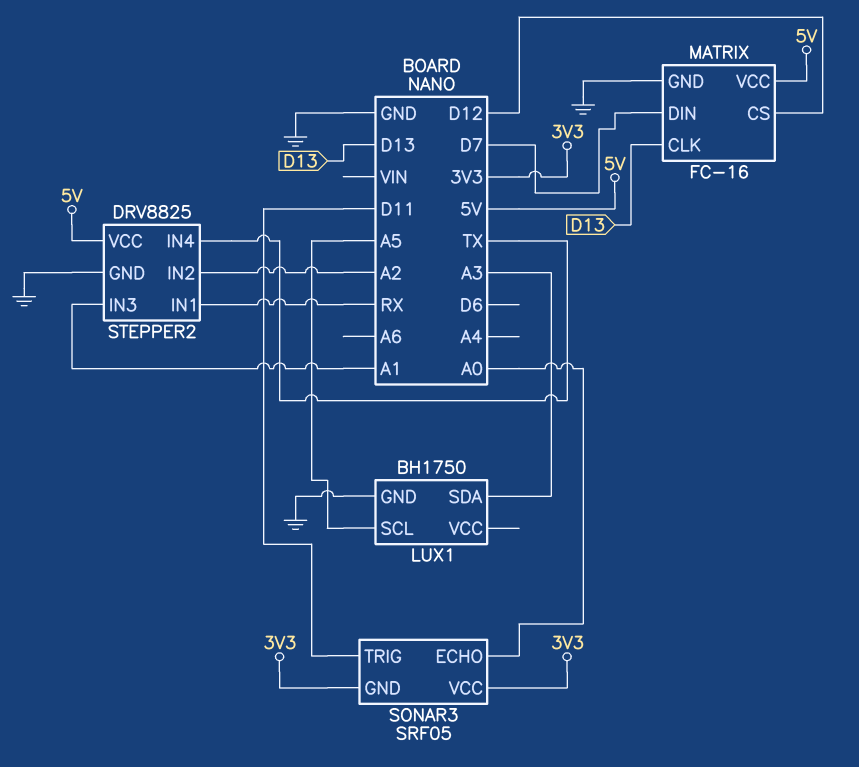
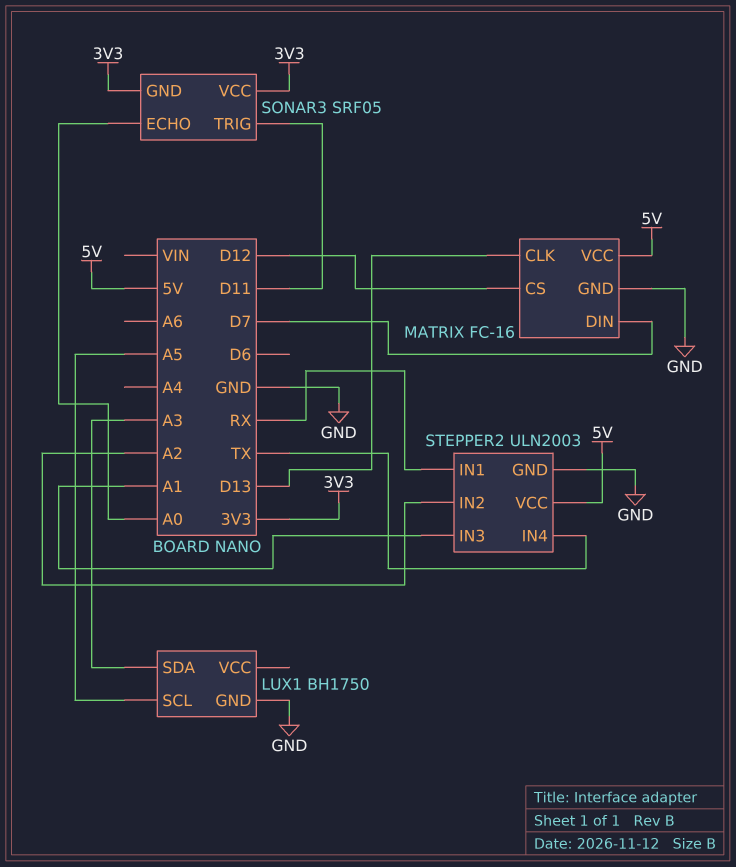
STEPPER2: DRV8825 -> ULN2003

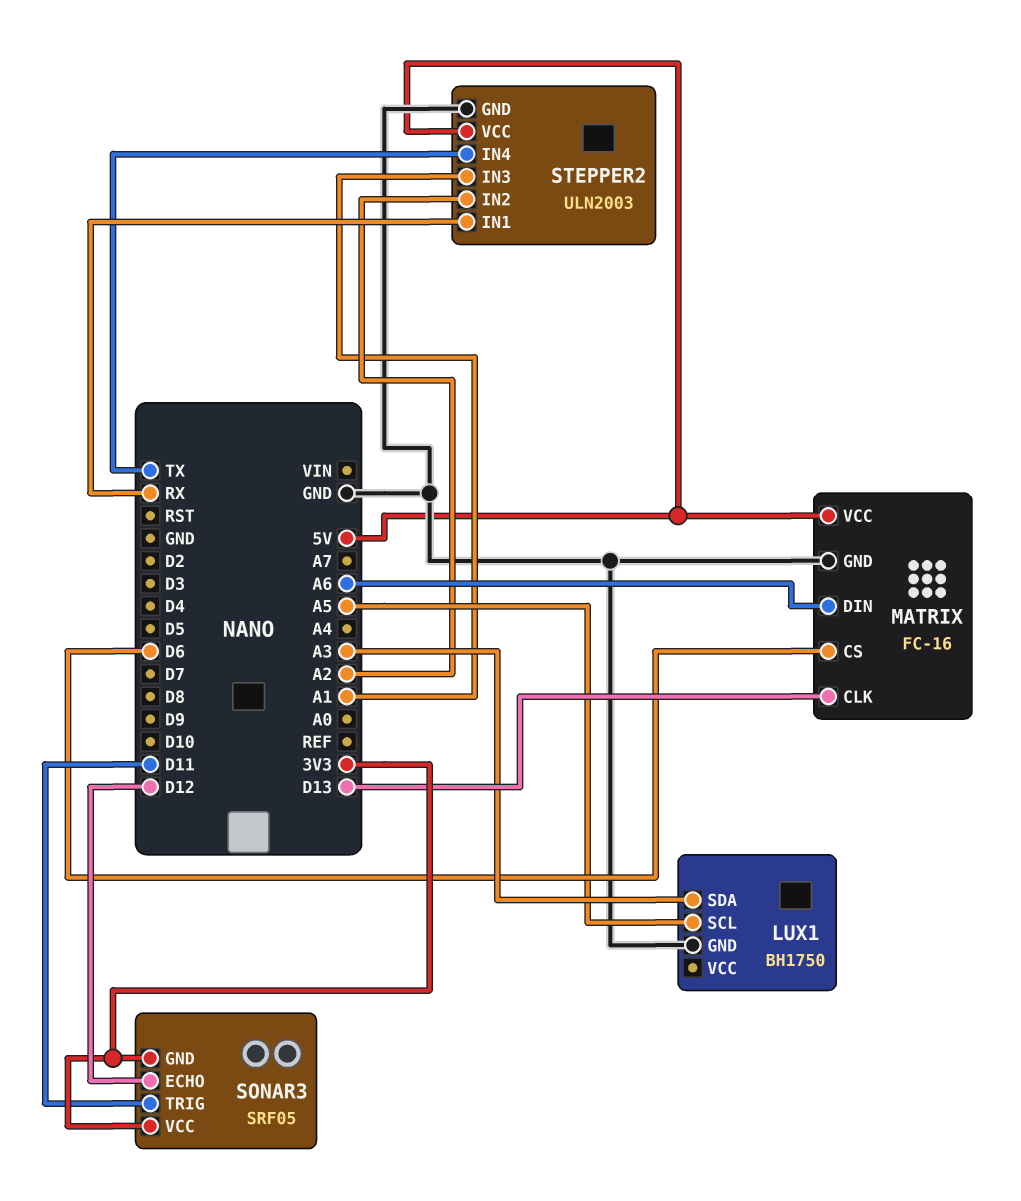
MATRIX pin CS: D12 -> D6
MATRIX pin DIN: D7 -> A6
SONAR3 pin ECHO: A0 -> D12

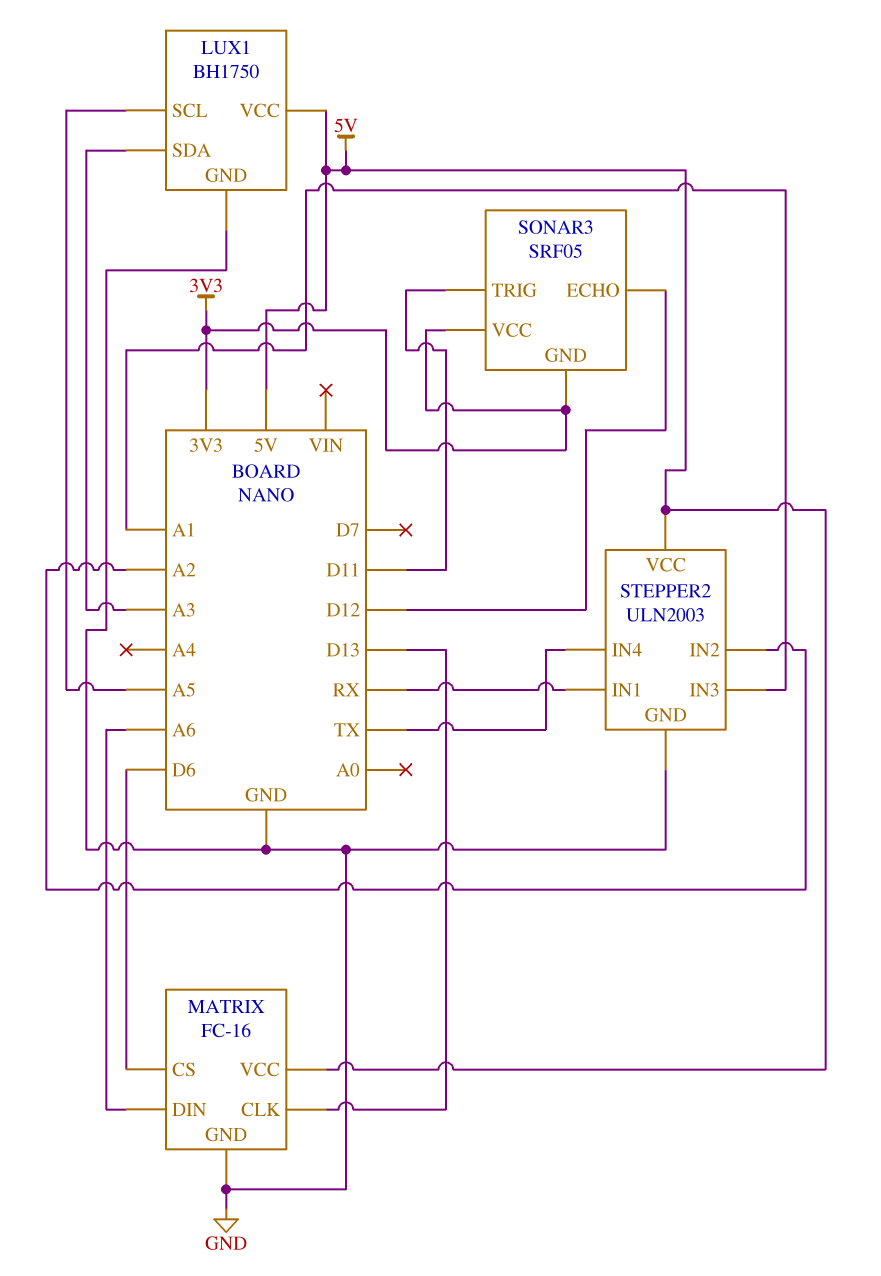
LUX1 pin VCC: none -> 5V

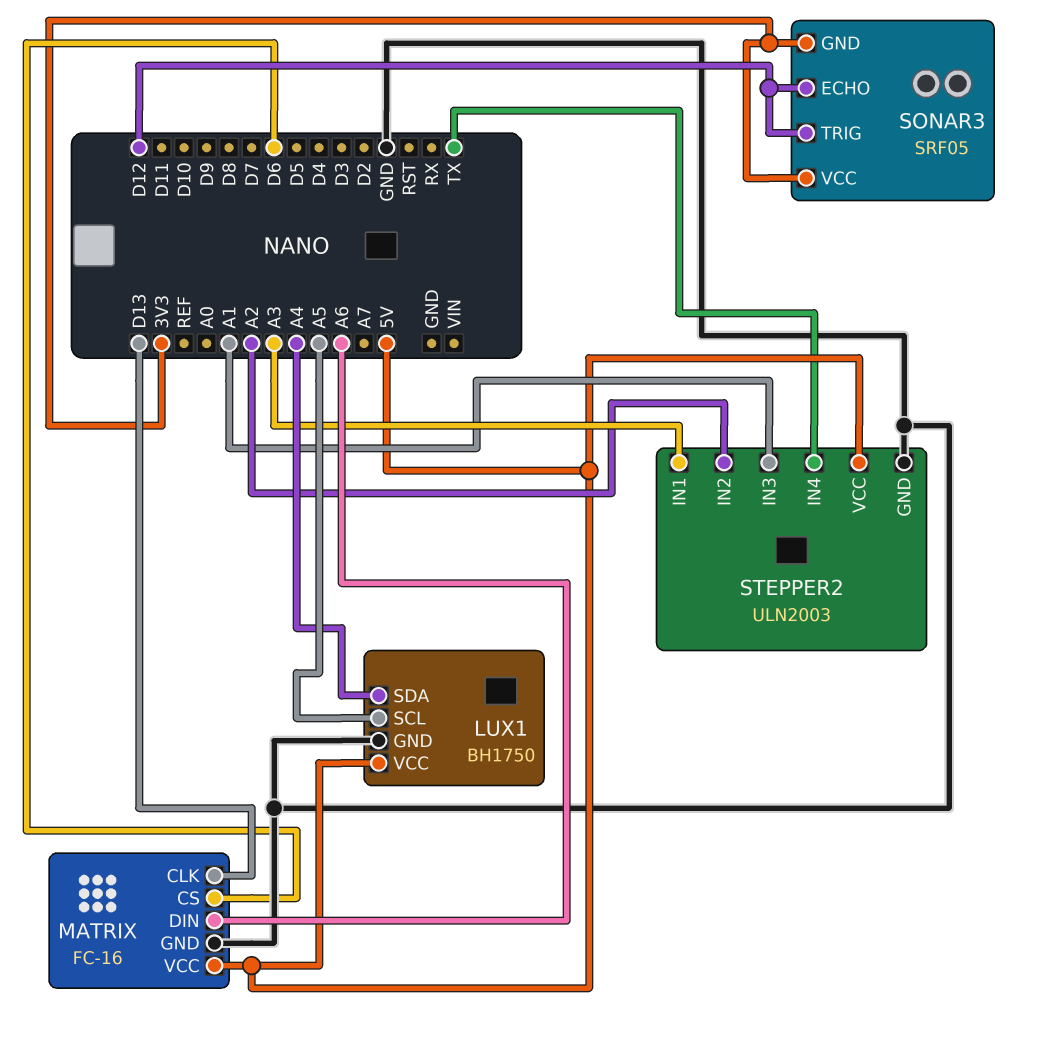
LUX1 pin SDA: A3 -> A4
SONAR3 pin TRIG: D11 -> D12
STEPPER2 pin IN1: RX -> A3

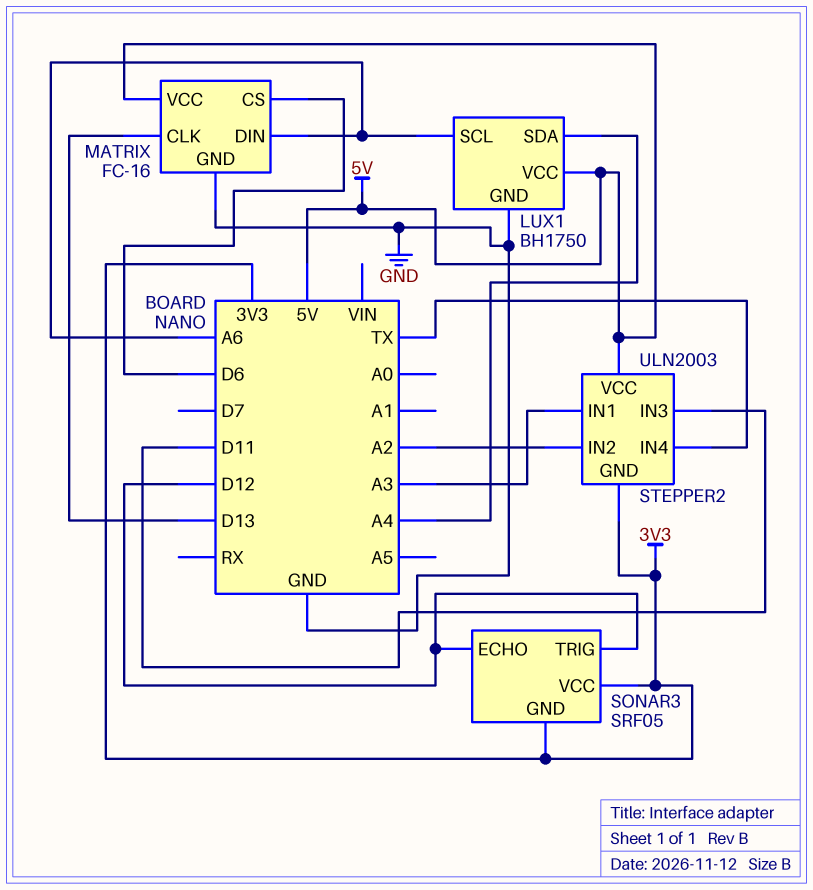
LUX1 pin SCL: A5 -> A6
STEPPER2 pin GND: GND -> 3V3
STEPPER2 pin IN3: A1 -> D11

